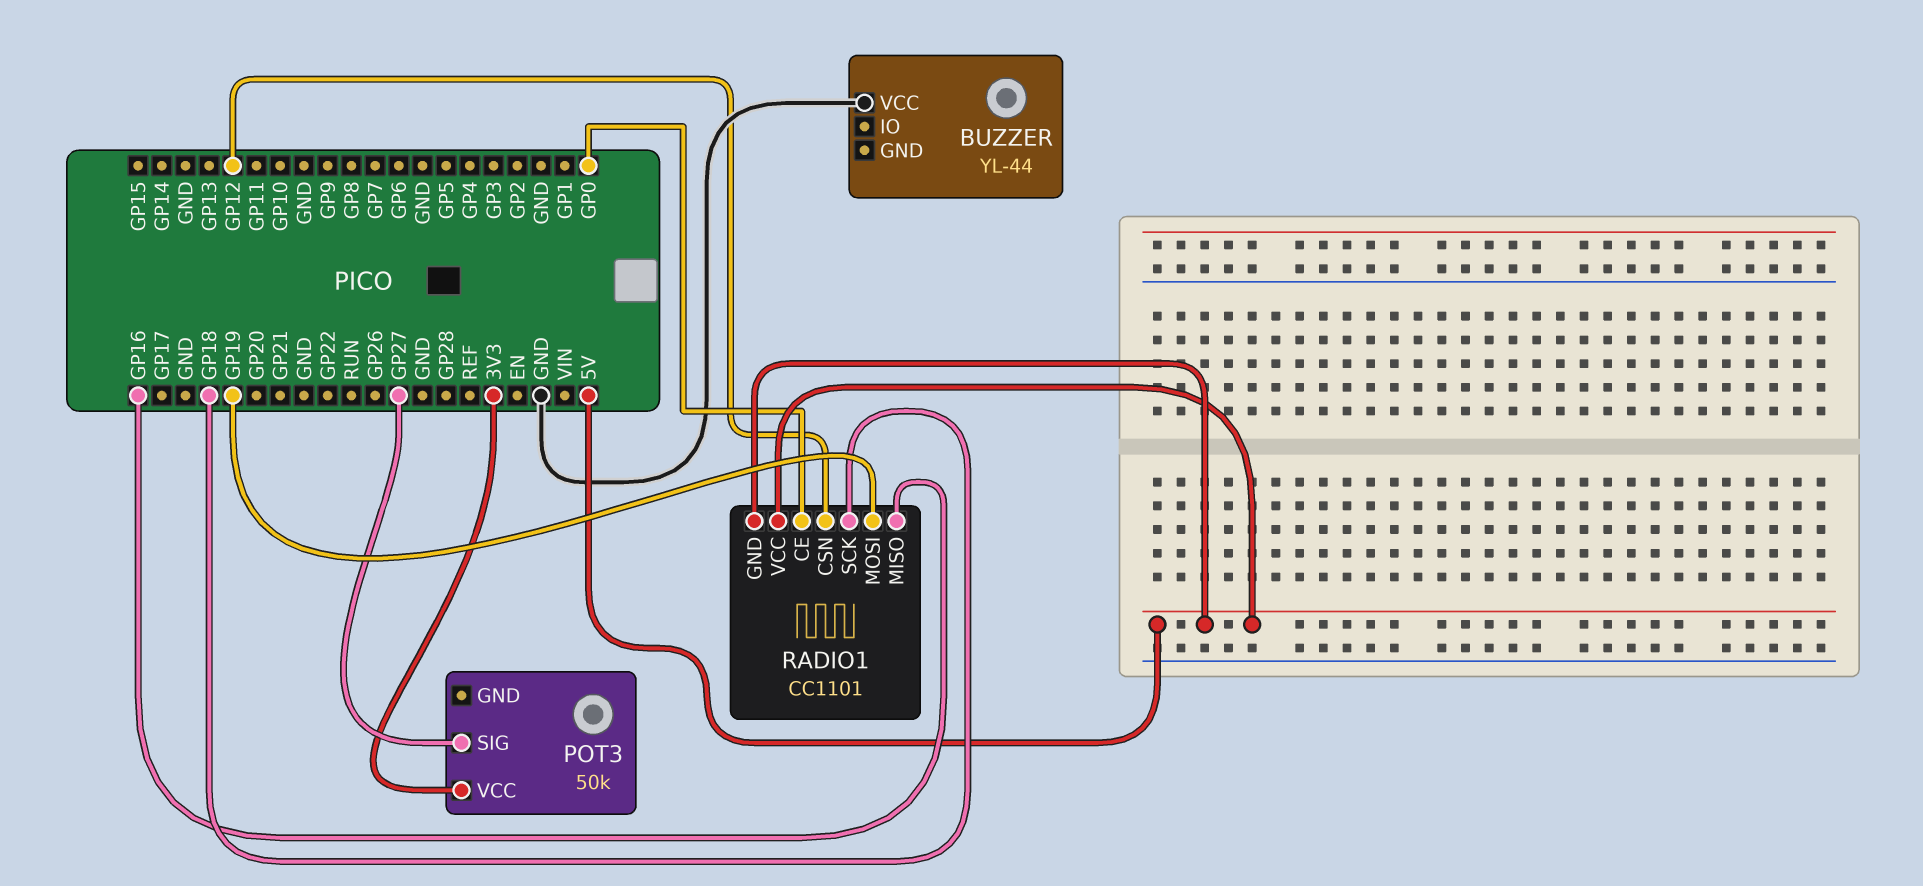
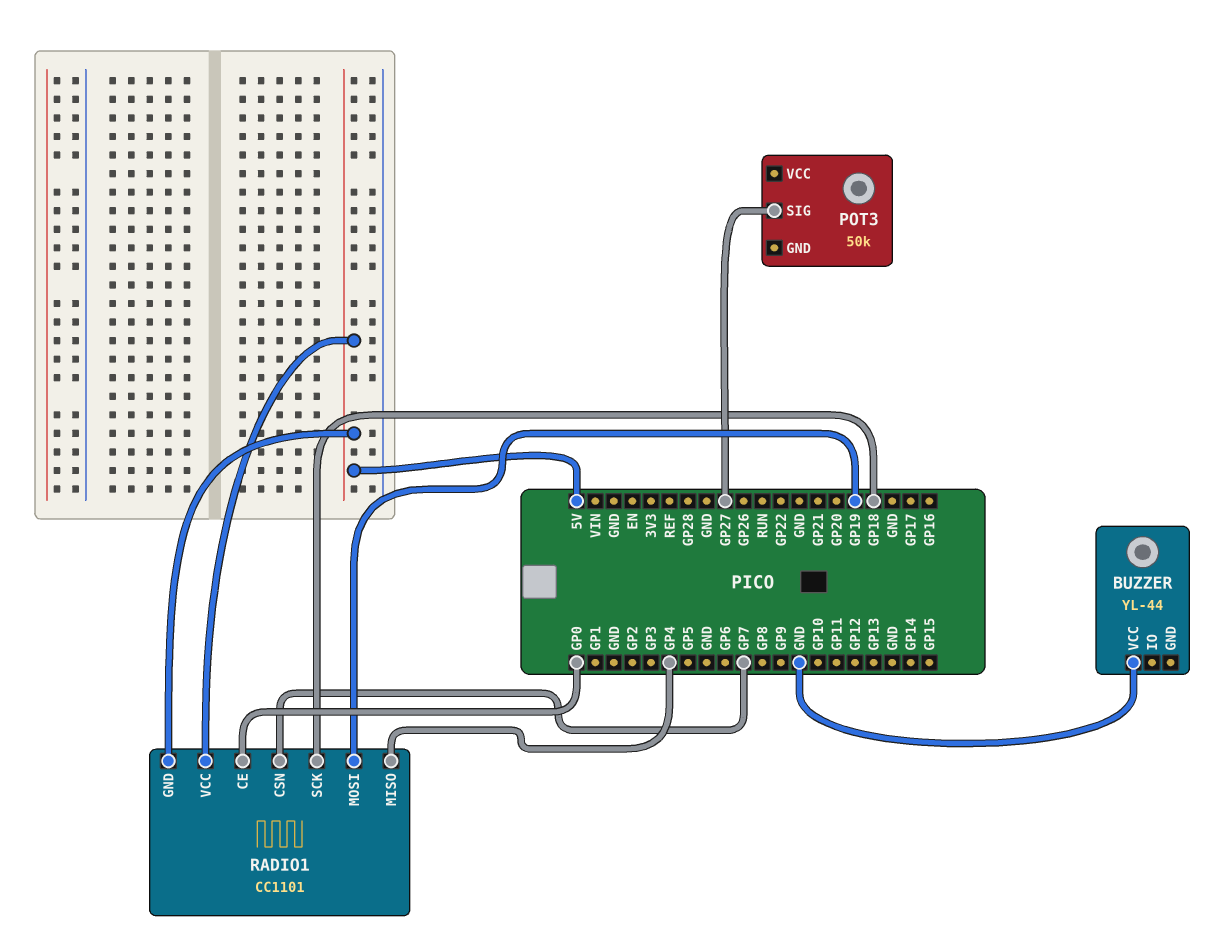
POT3 pin VCC: 3V3 -> none
RADIO1 pin CSN: GP12 -> GP7
RADIO1 pin MISO: GP16 -> GP4

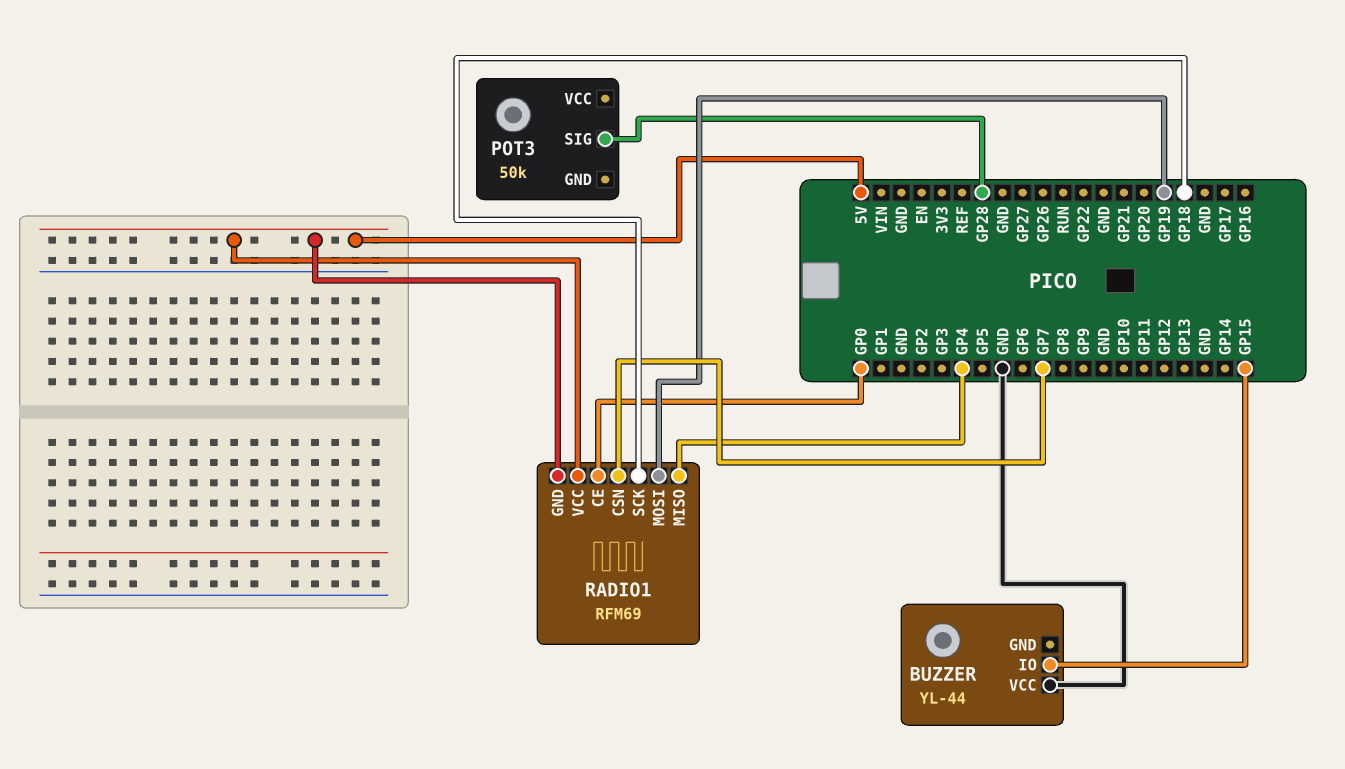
BUZZER pin IO: none -> GP15
POT3 pin SIG: GP27 -> GP28
RADIO1: CC1101 -> RFM69

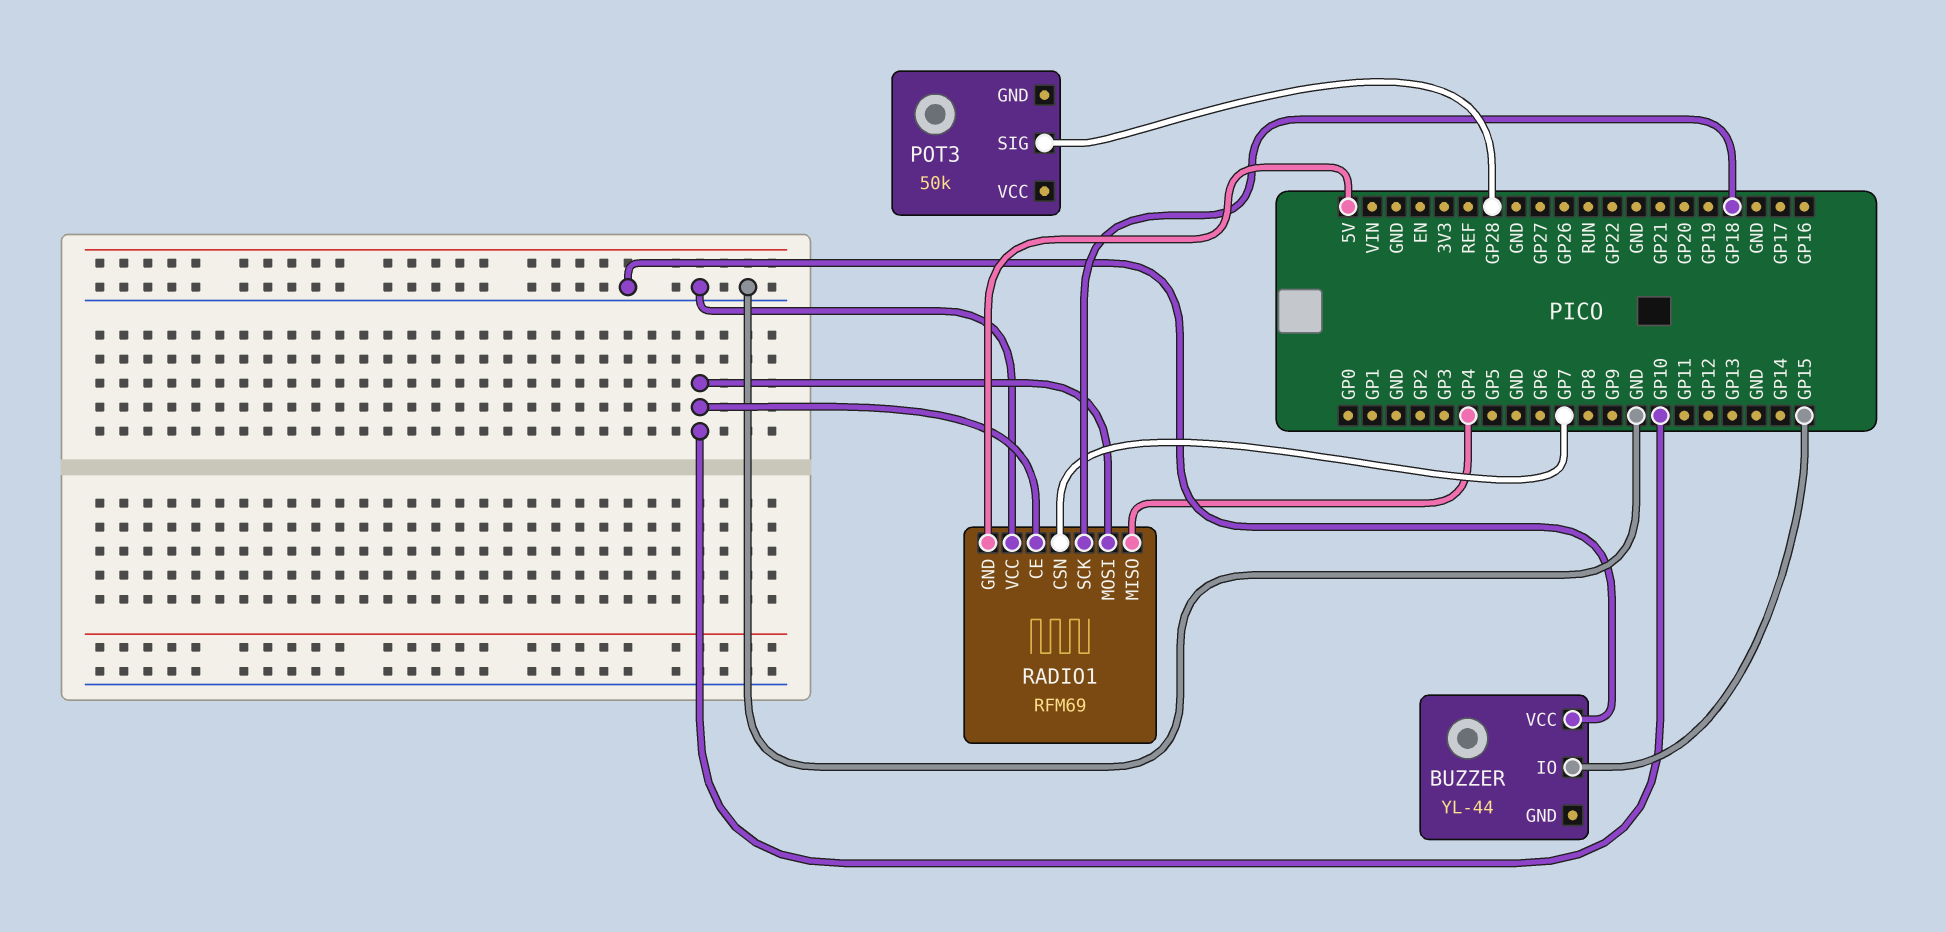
RADIO1 pin CE: GP0 -> GP10
RADIO1 pin MOSI: GP19 -> GP10
RADIO1 pin VCC: 5V -> GND

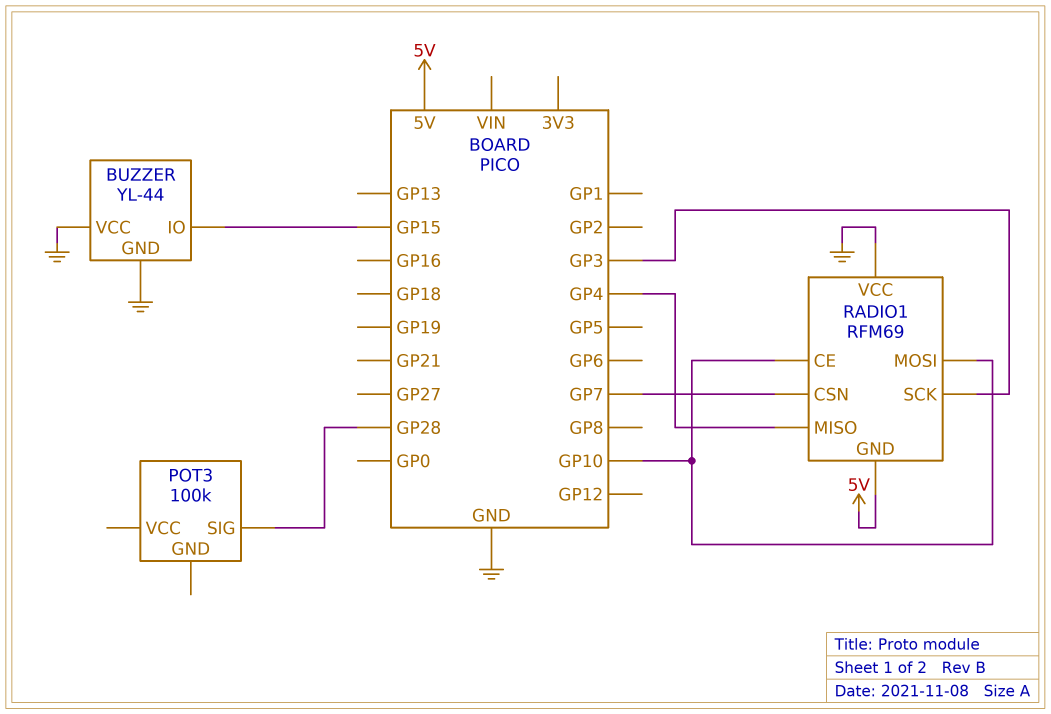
BUZZER pin GND: none -> GND
POT3: 50k -> 100k
RADIO1 pin SCK: GP18 -> GP3

